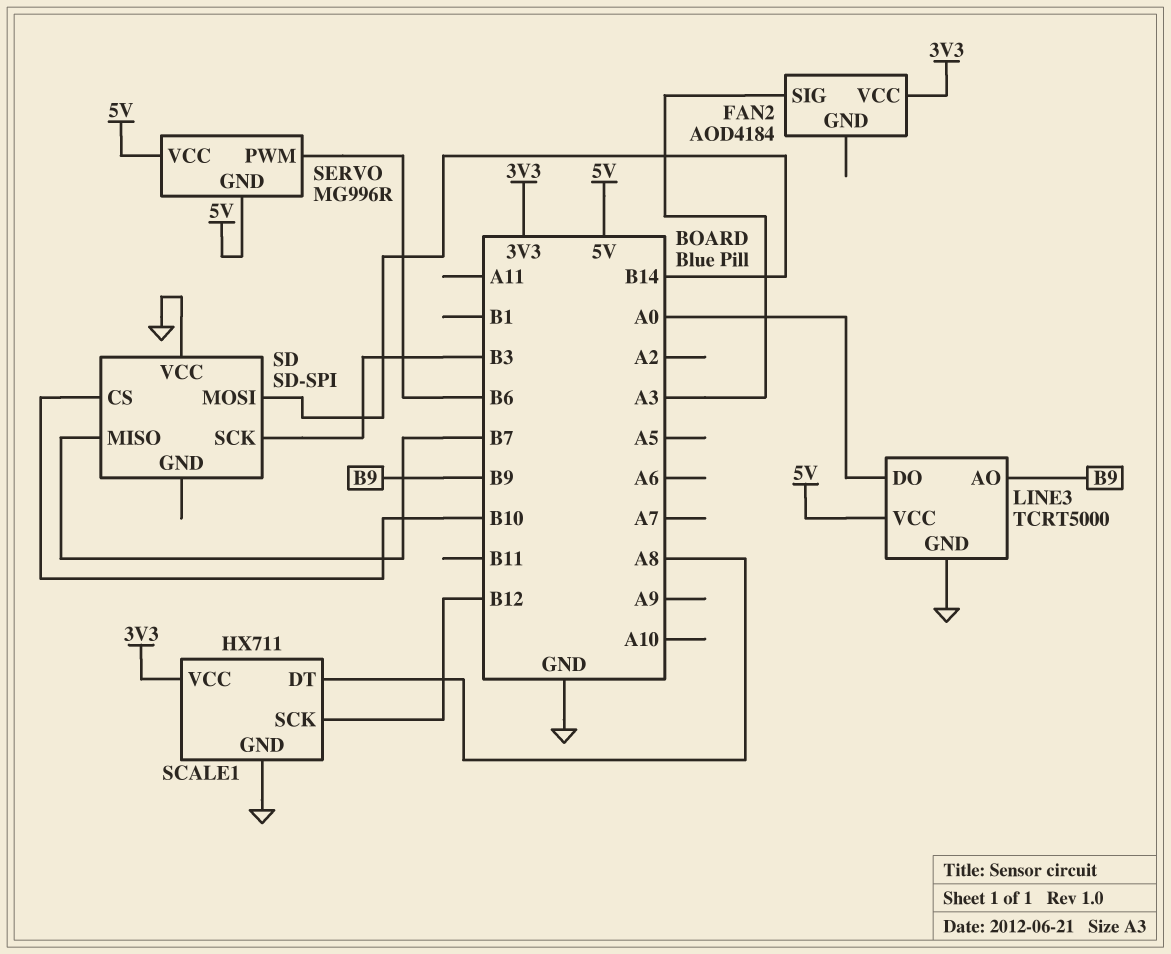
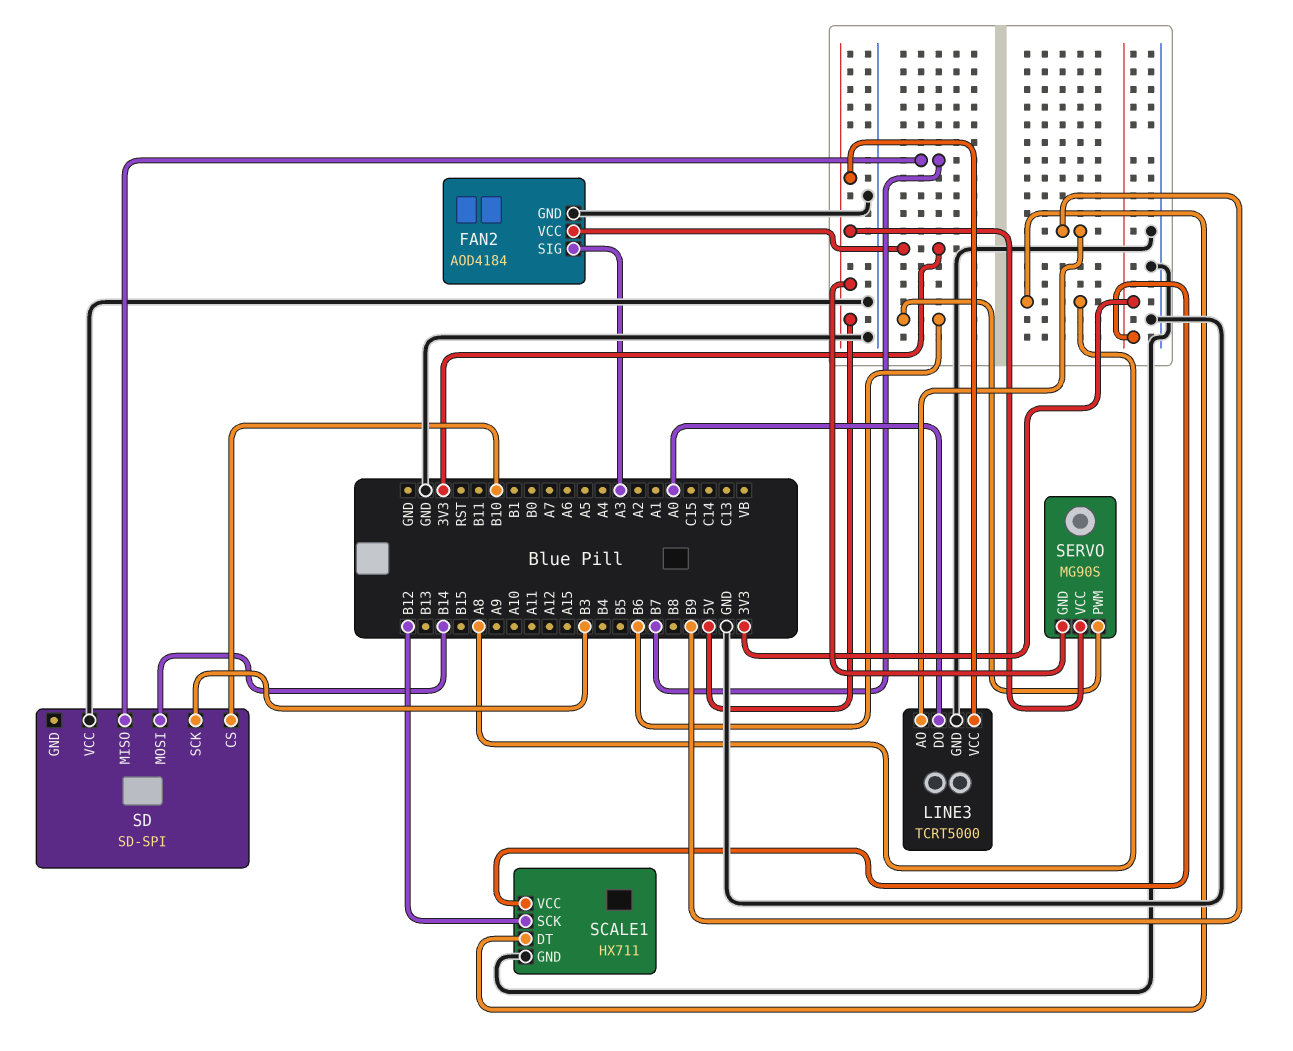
FAN2 pin GND: none -> GND
SERVO: MG996R -> MG90S

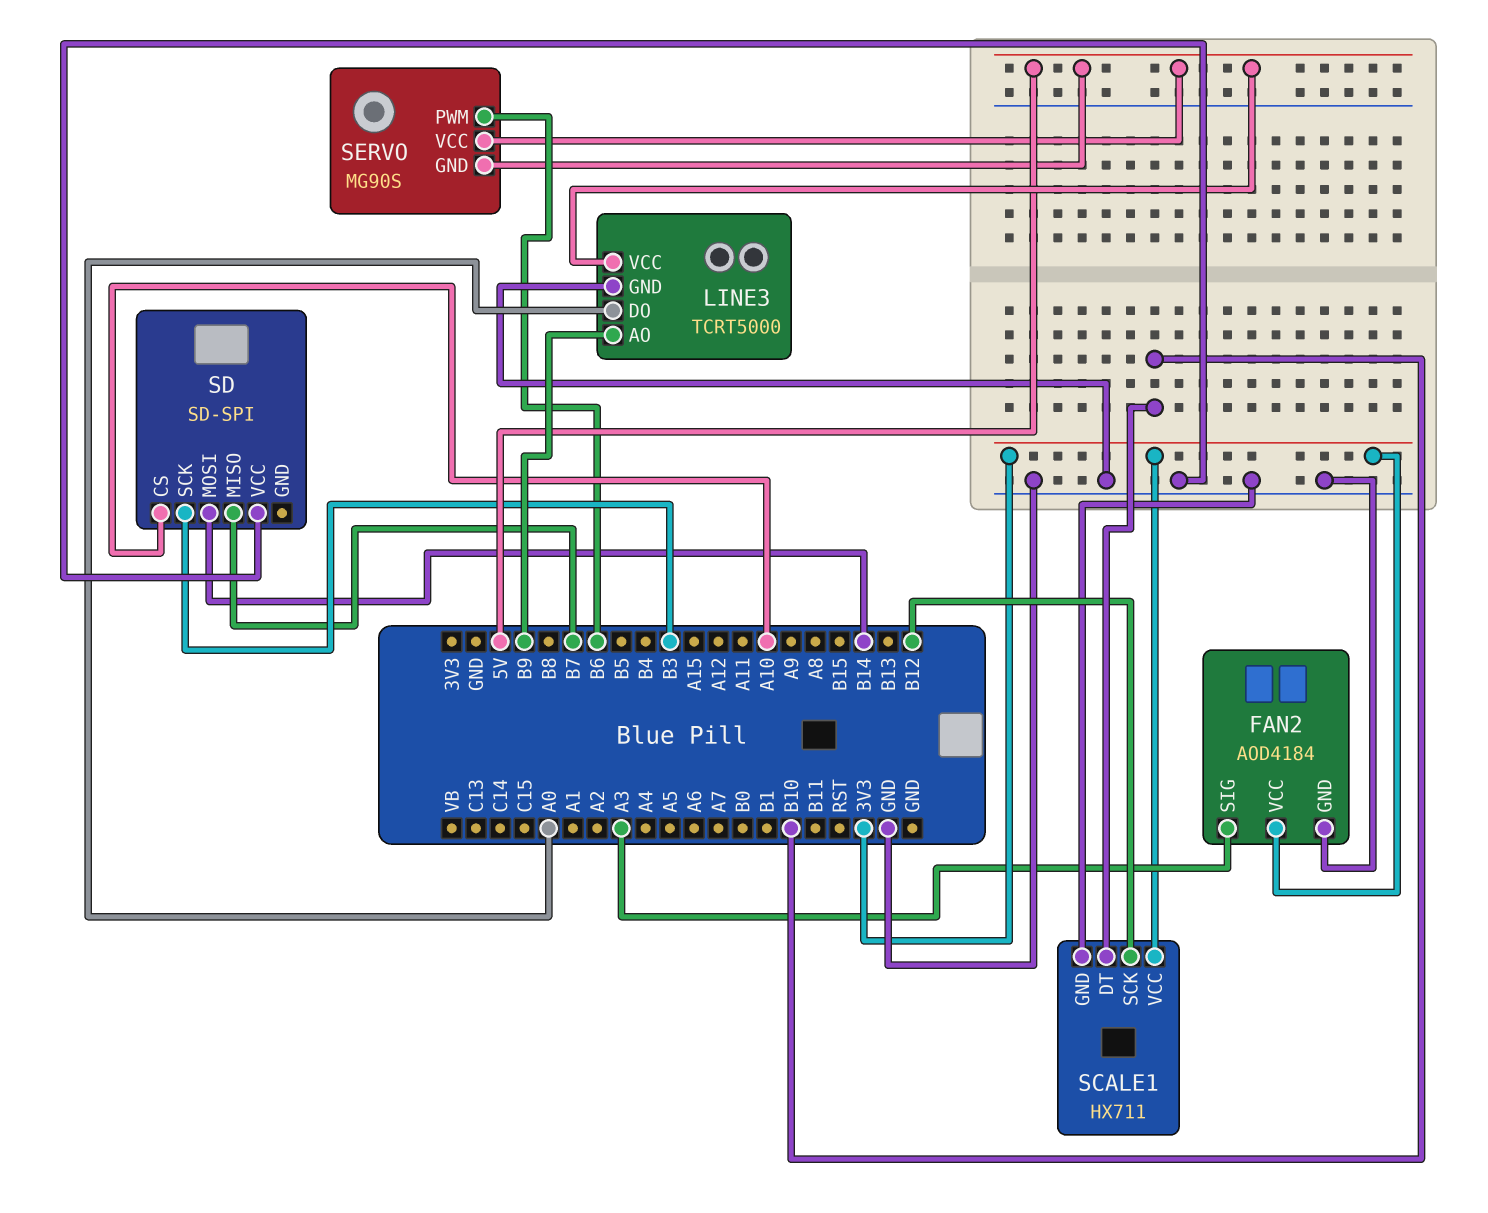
SCALE1 pin DT: A8 -> B10
SD pin CS: B10 -> A10

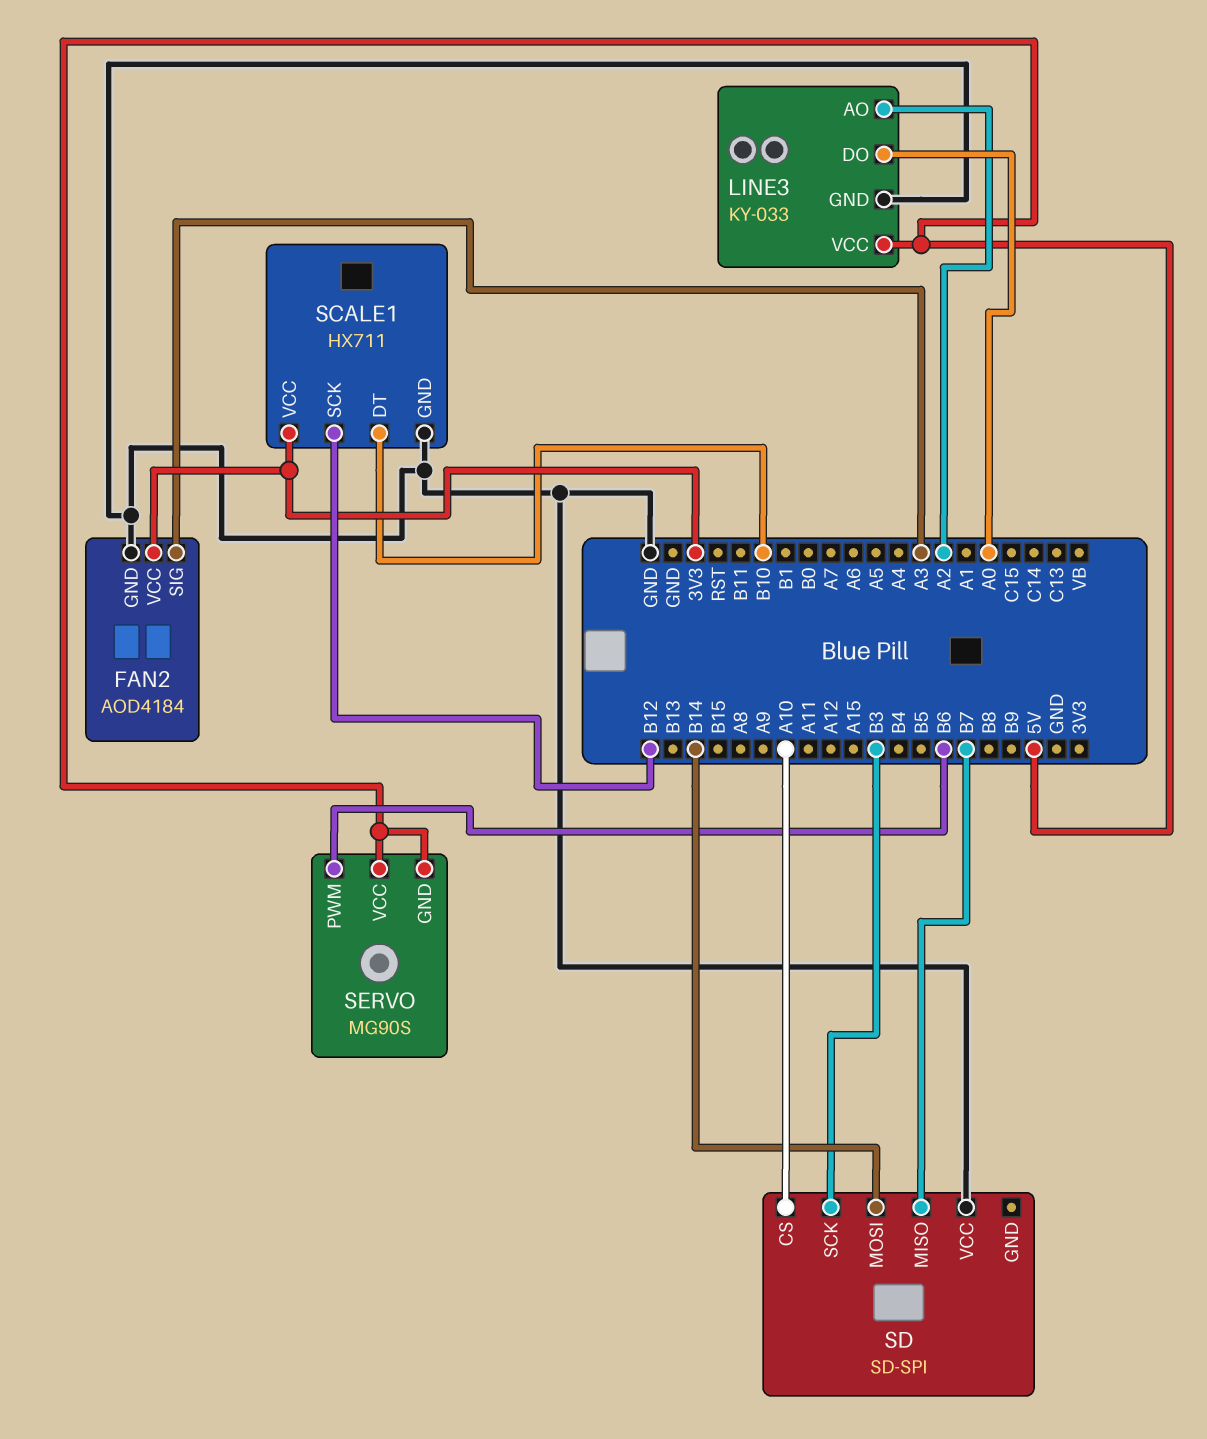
LINE3: TCRT5000 -> KY-033
LINE3 pin AO: B9 -> A2

